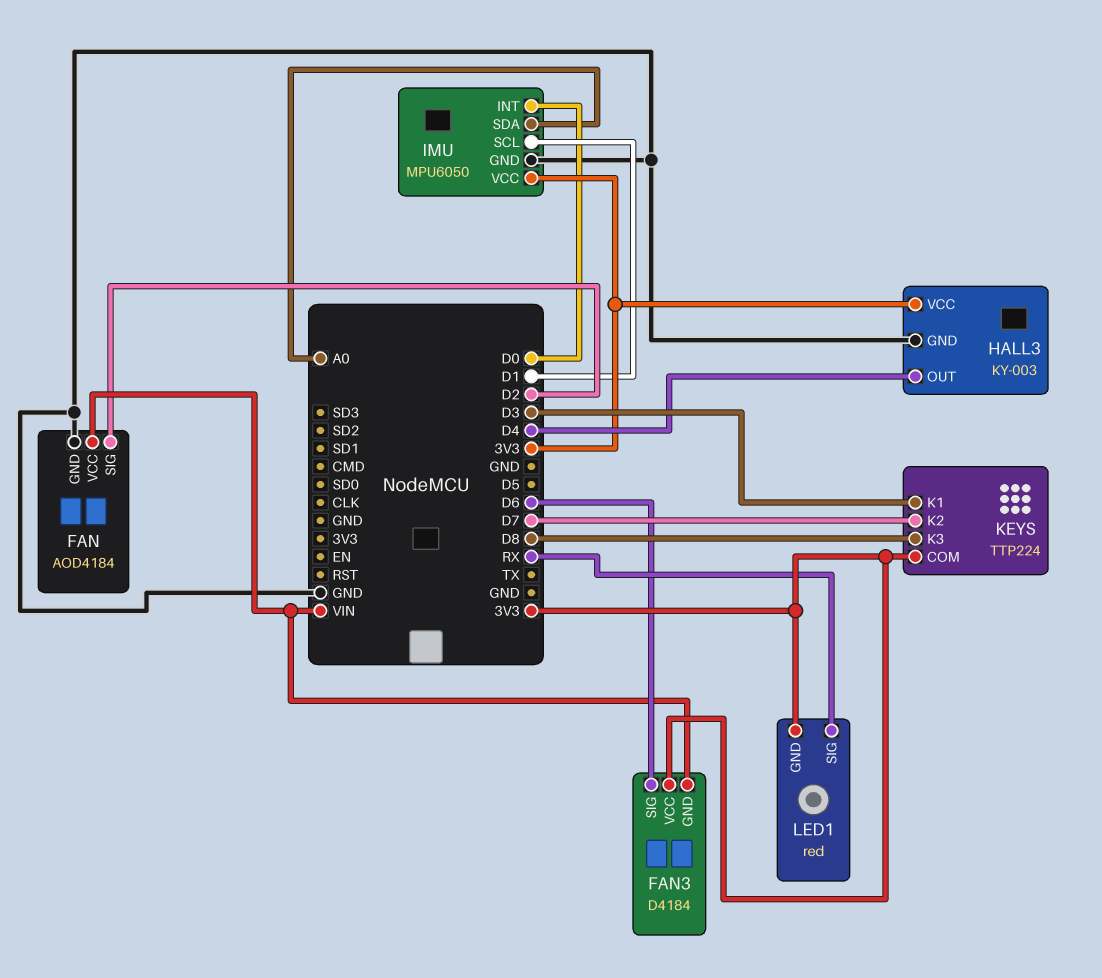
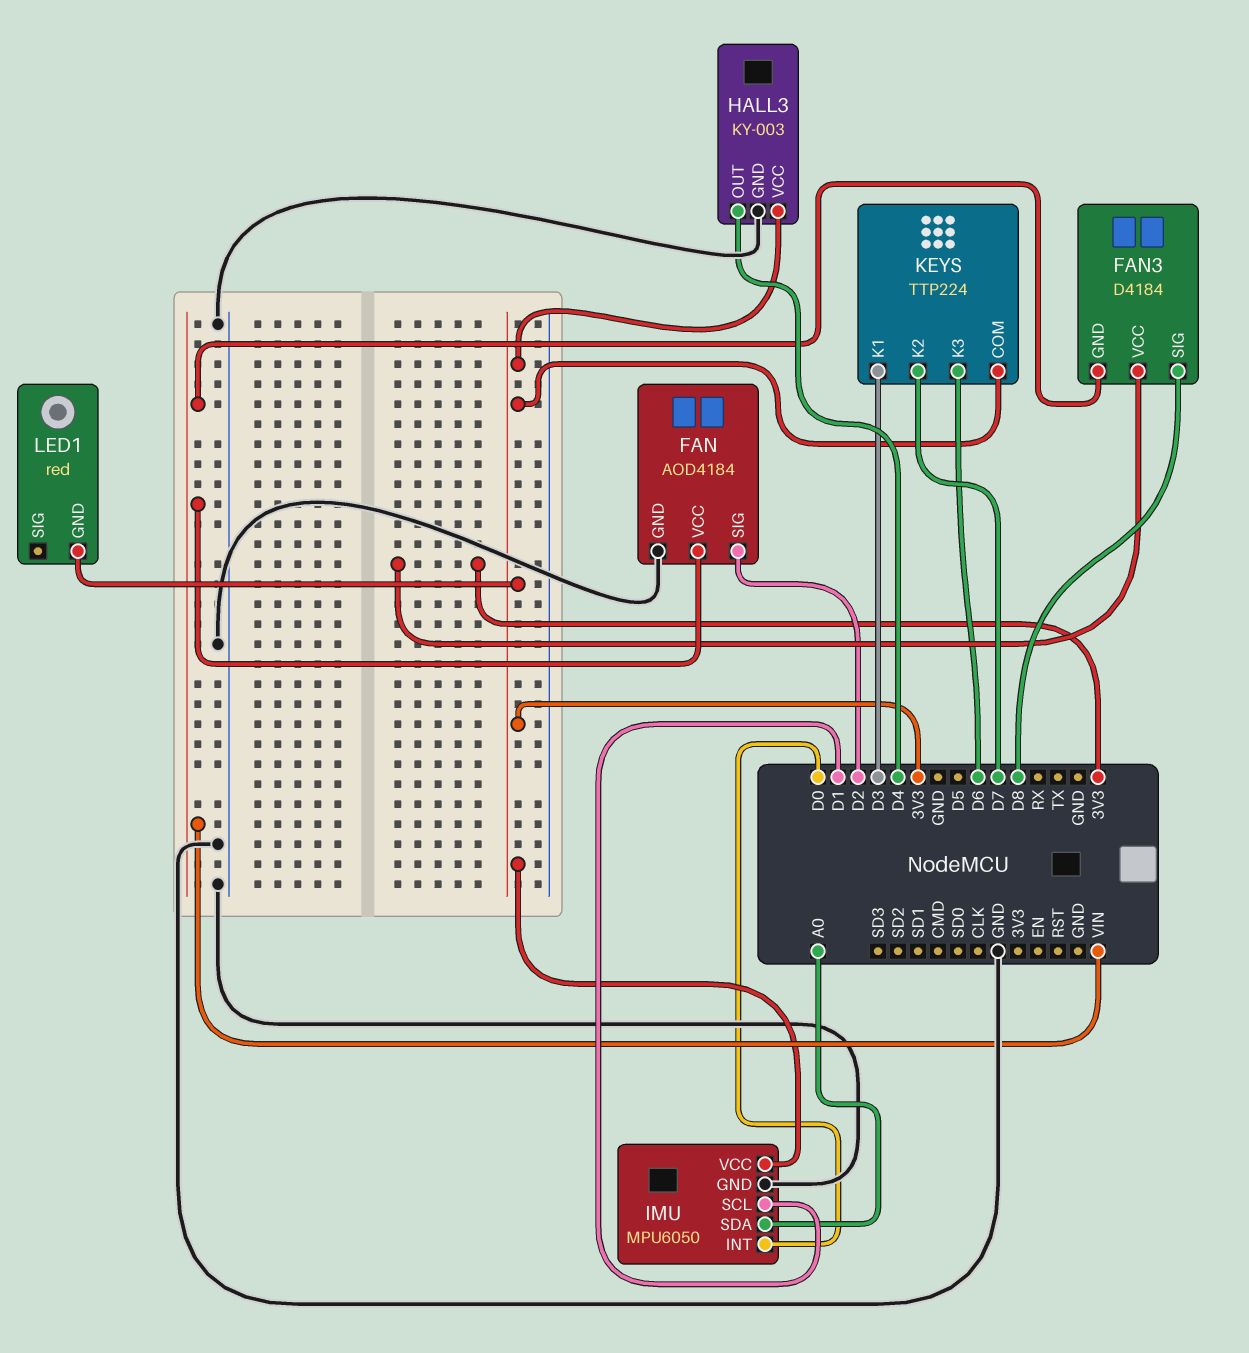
FAN3 pin SIG: D6 -> D8
KEYS pin K3: D8 -> D6
LED1 pin SIG: RX -> none

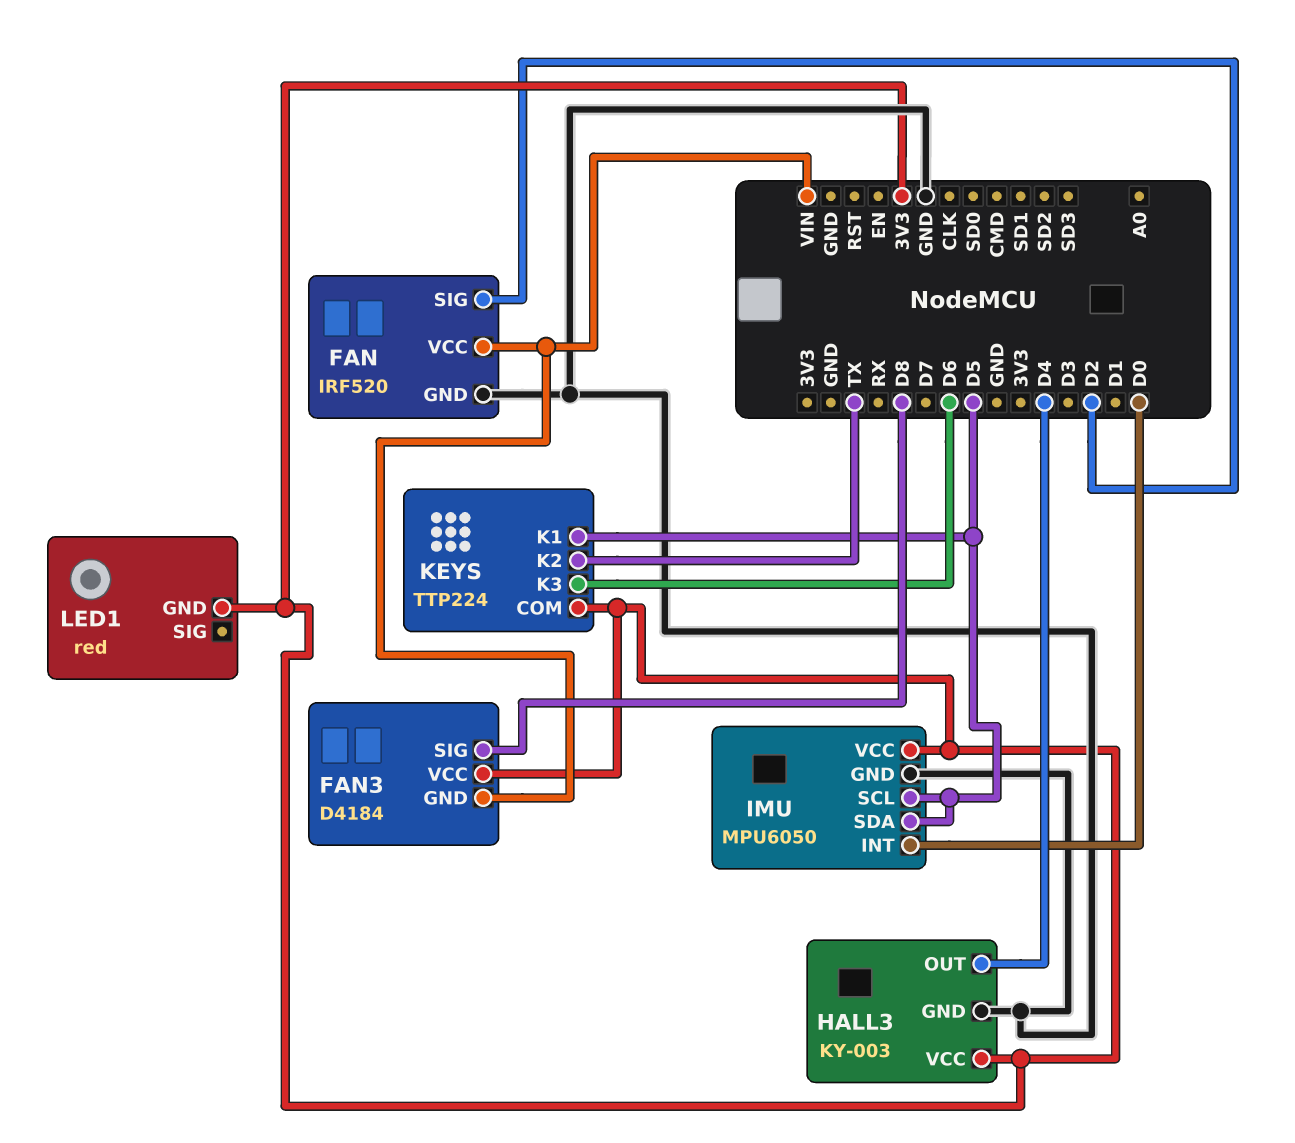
FAN: AOD4184 -> IRF520
IMU pin SCL: D1 -> D5
IMU pin SDA: A0 -> D5
KEYS pin K1: D3 -> D5
KEYS pin K2: D7 -> TX

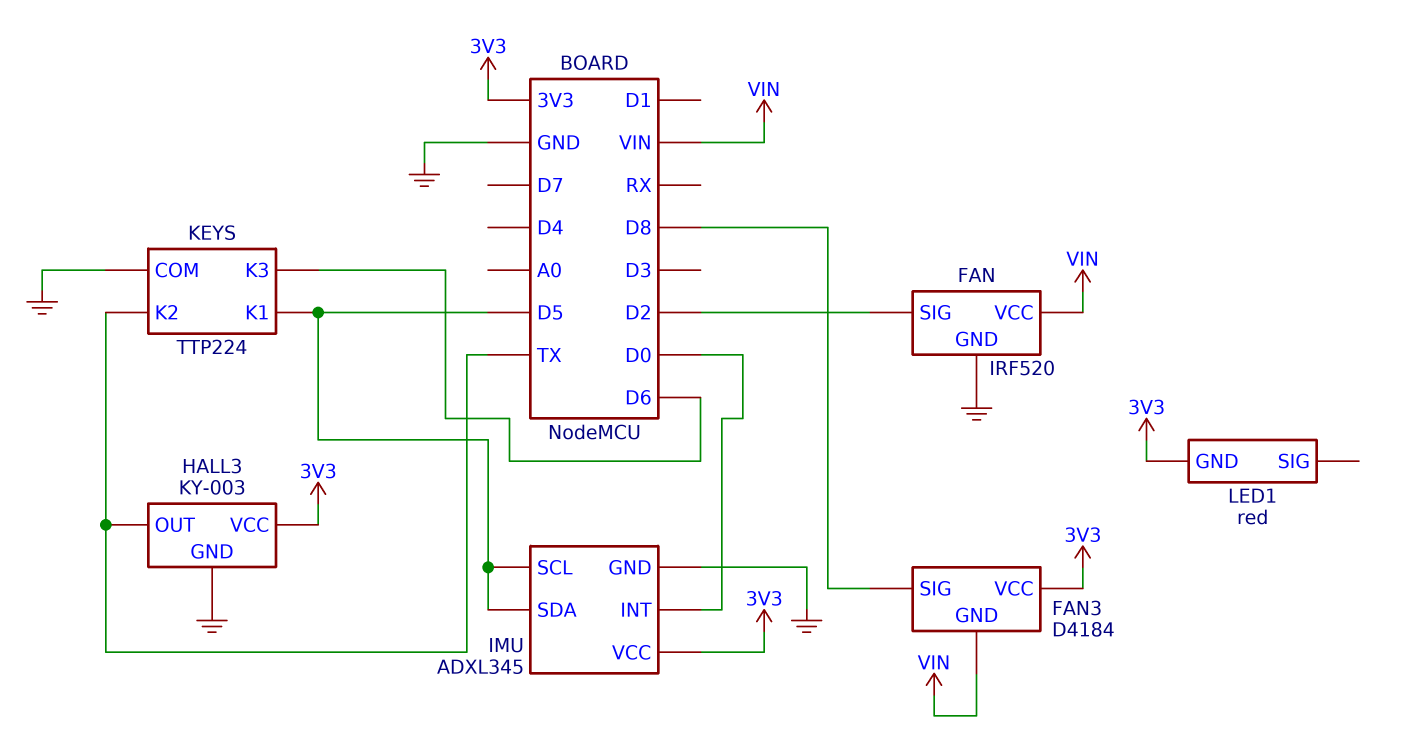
HALL3 pin OUT: D4 -> TX
IMU: MPU6050 -> ADXL345
KEYS pin COM: 3V3 -> GND

